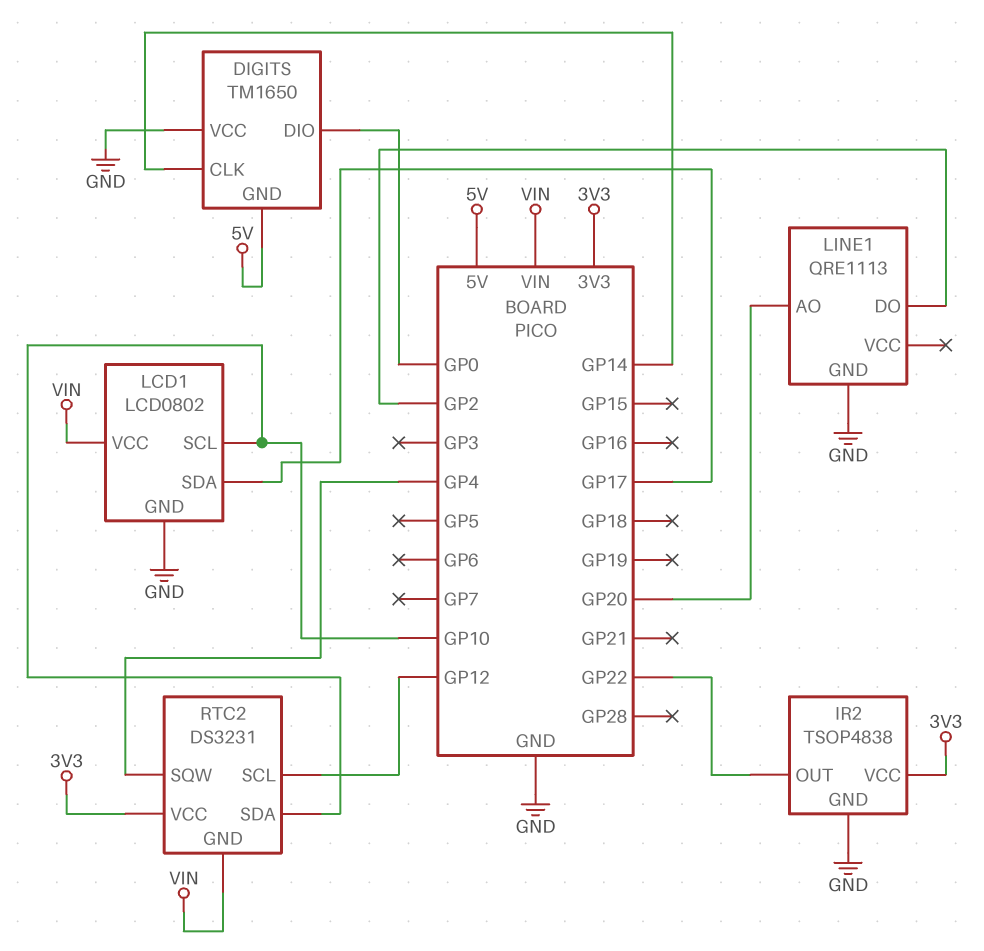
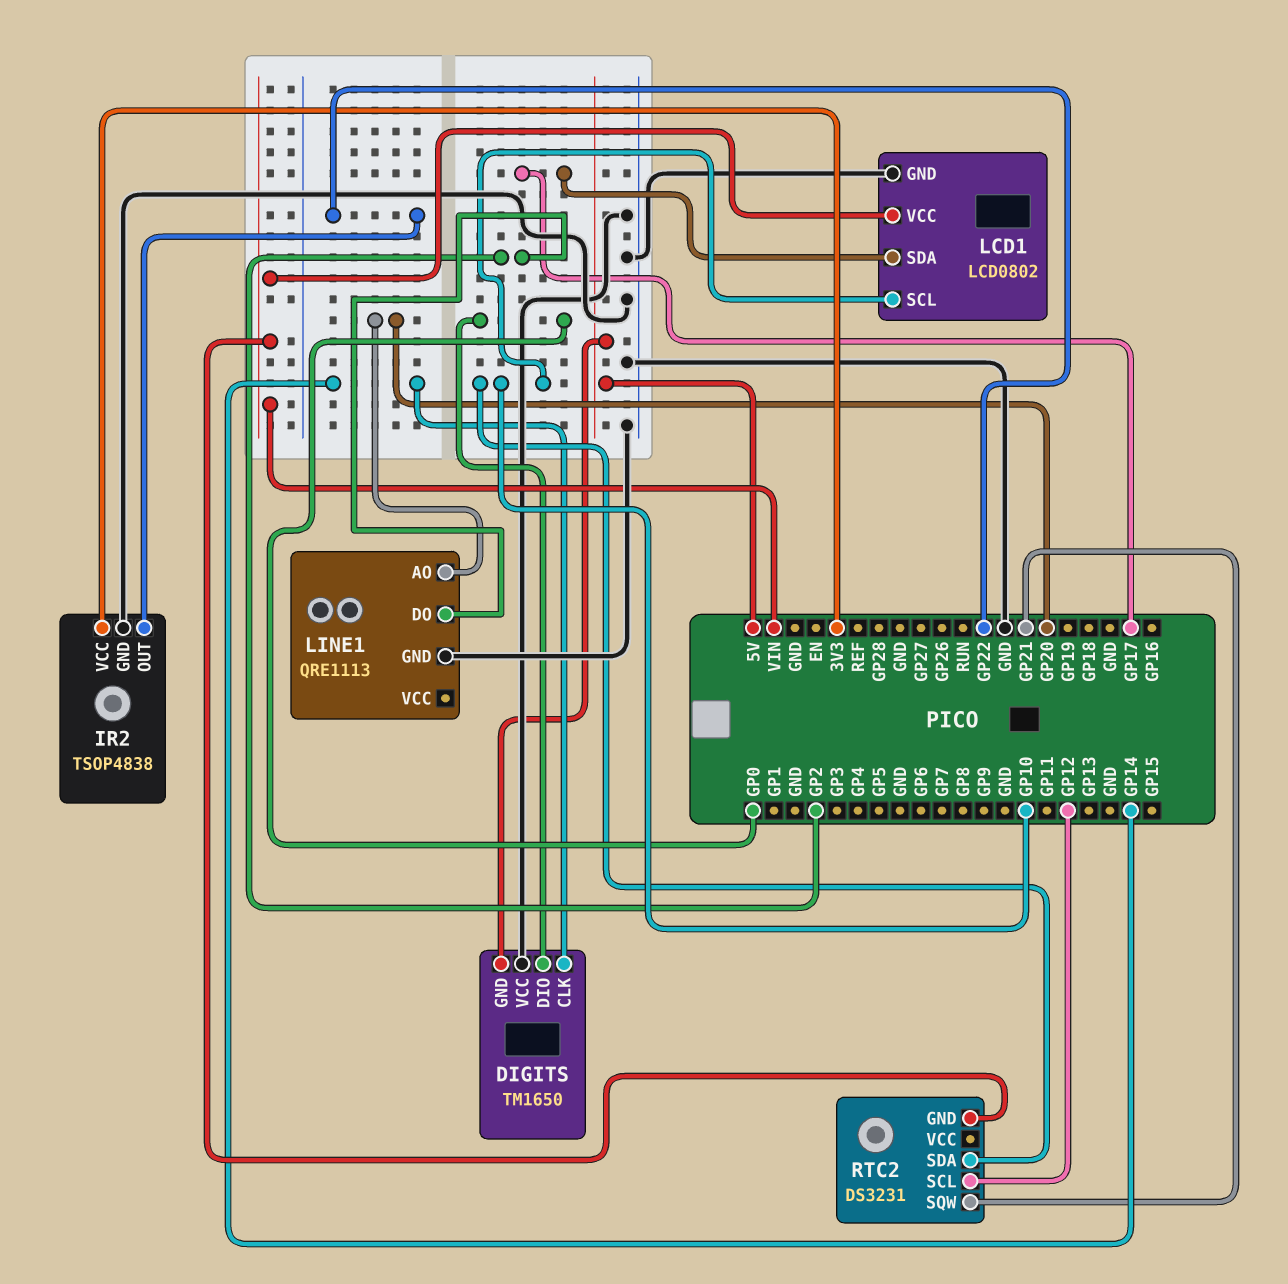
RTC2 pin SQW: GP4 -> GP21
RTC2 pin VCC: 3V3 -> none

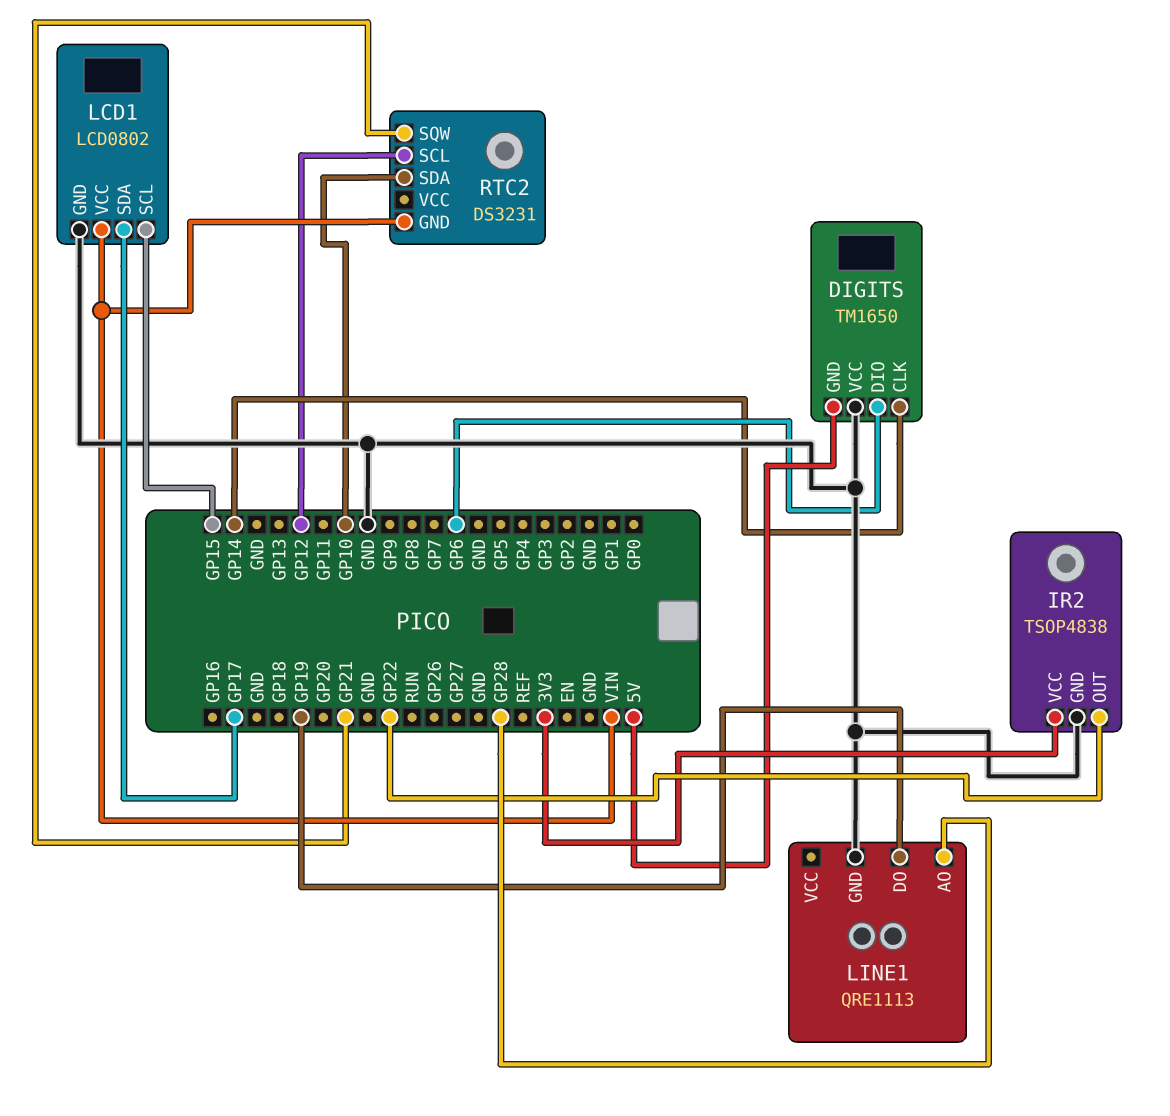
DIGITS pin DIO: GP0 -> GP6
LCD1 pin SCL: GP10 -> GP15
LINE1 pin AO: GP20 -> GP28
LINE1 pin DO: GP2 -> GP19

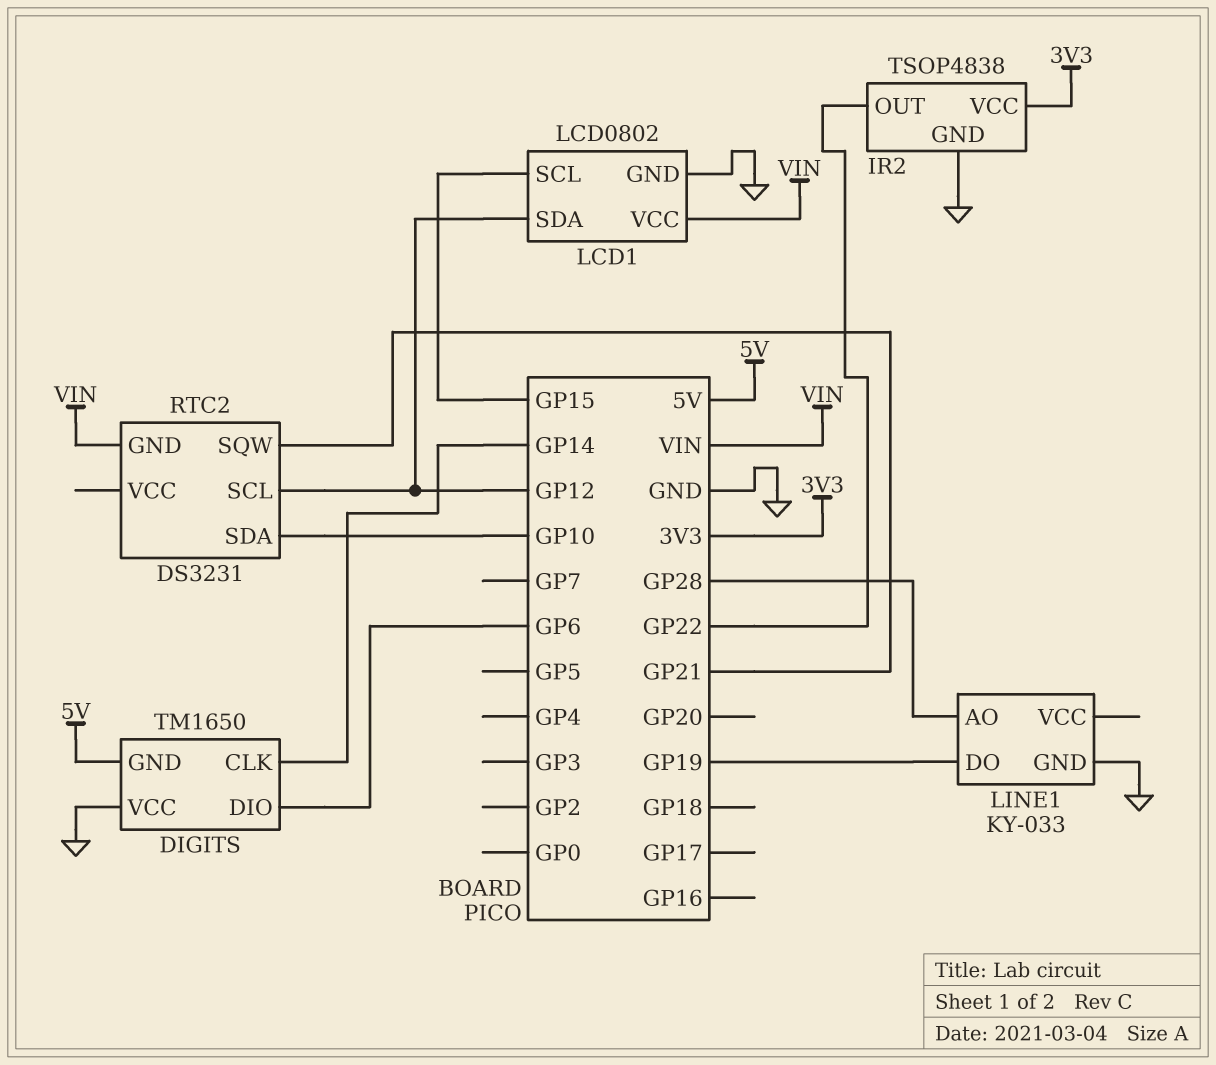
LCD1 pin SDA: GP17 -> GP12
LINE1: QRE1113 -> KY-033

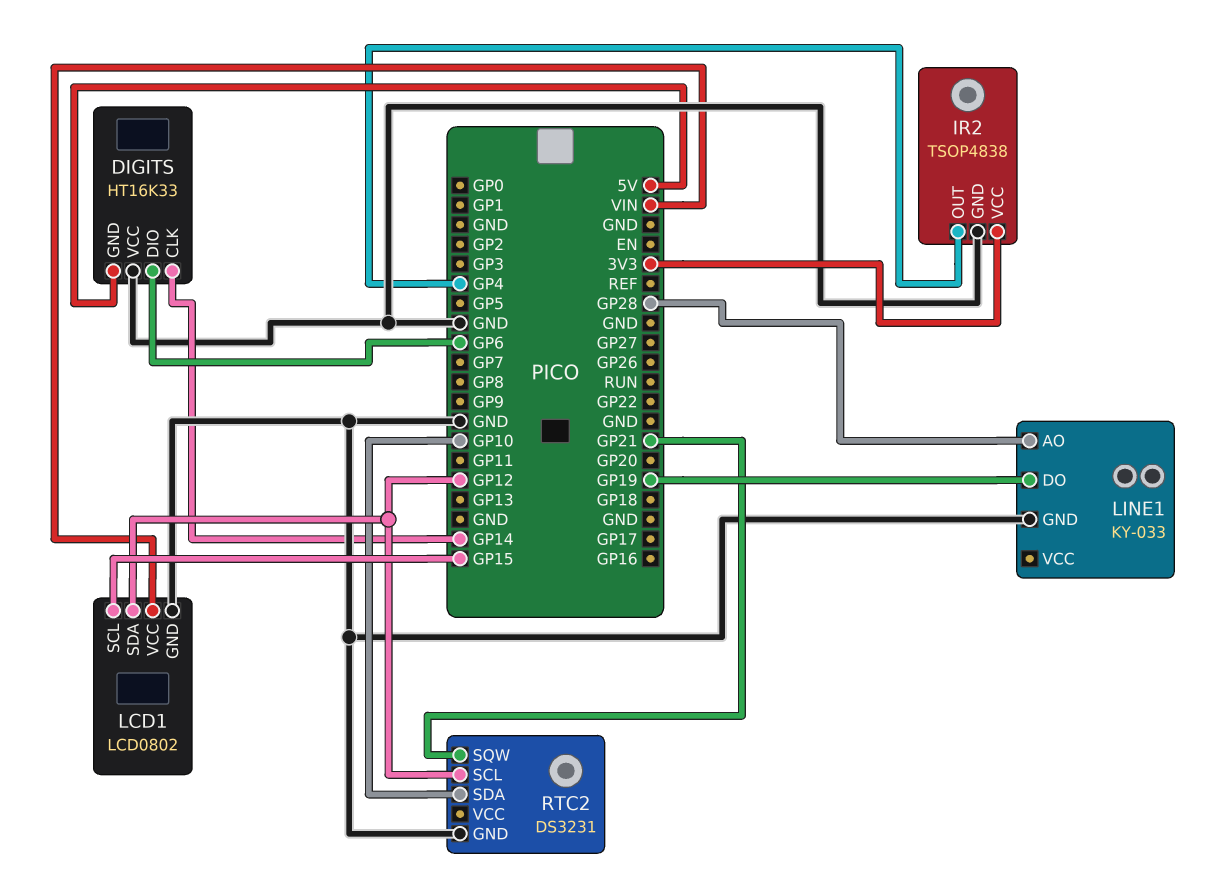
DIGITS: TM1650 -> HT16K33
IR2 pin OUT: GP22 -> GP4
RTC2 pin GND: VIN -> GND

